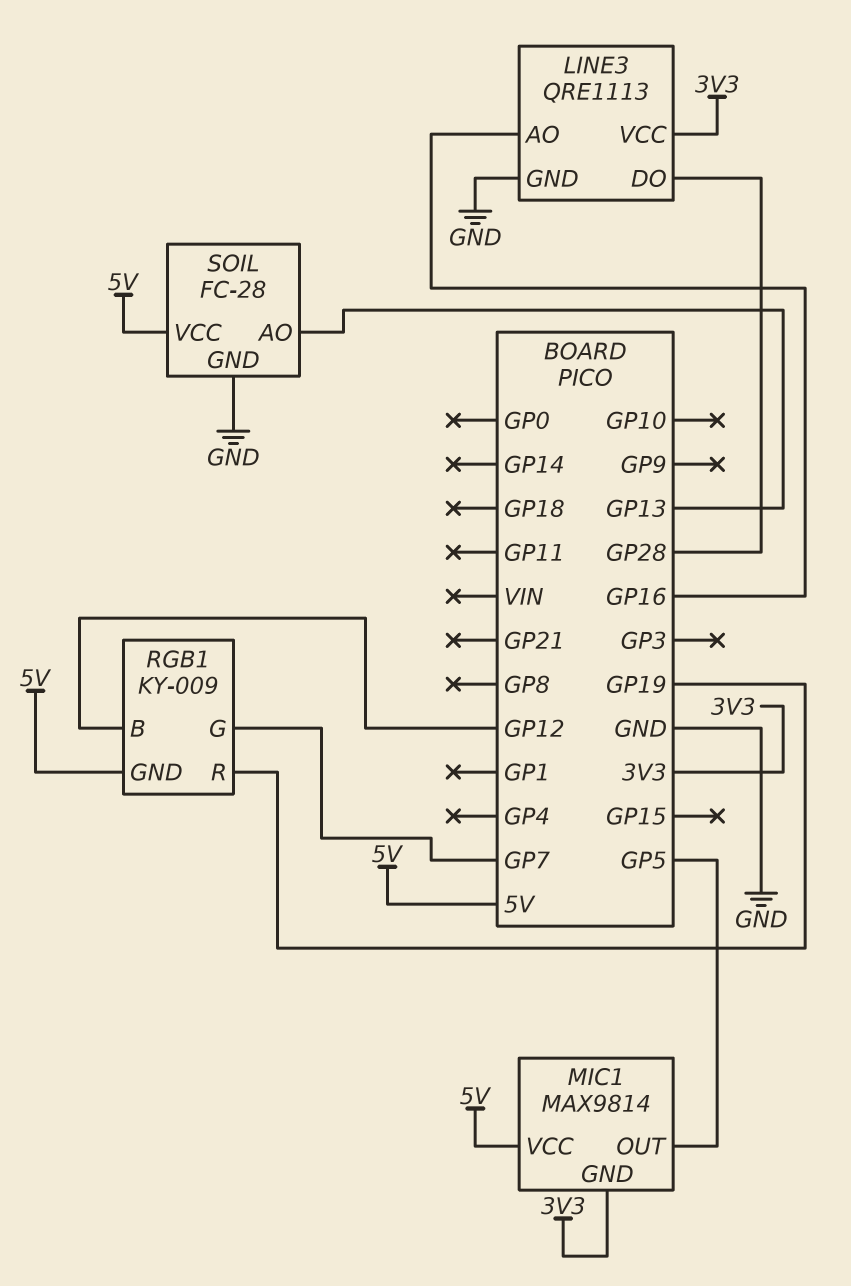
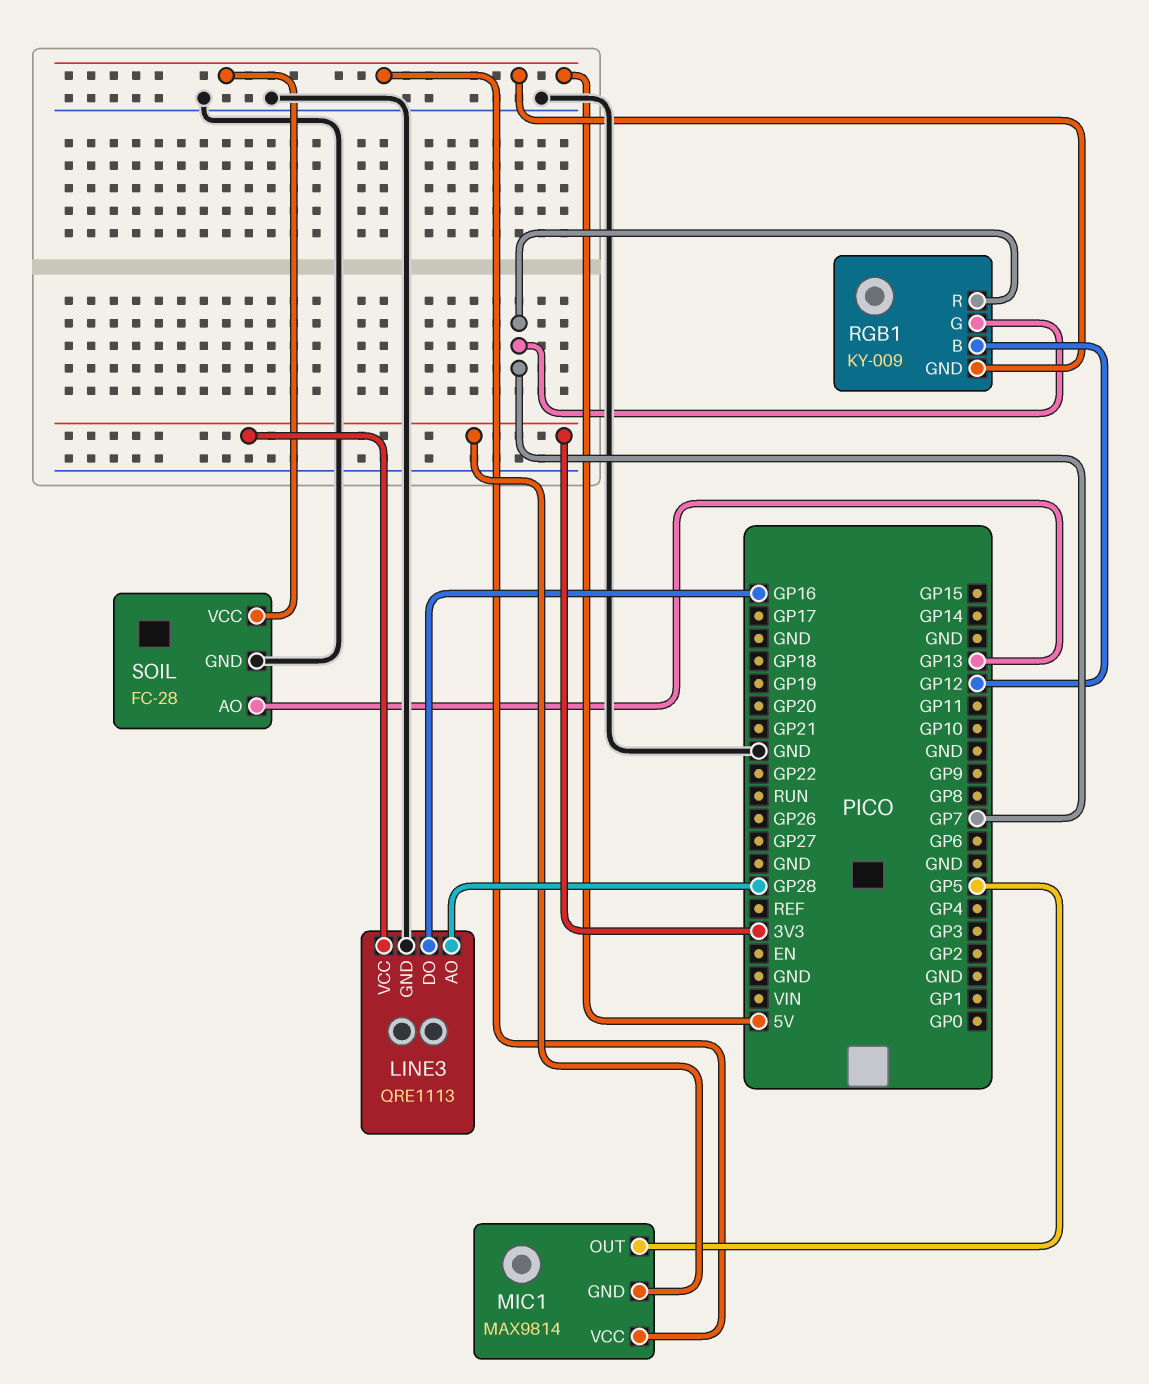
LINE3 pin AO: GP16 -> GP28
LINE3 pin DO: GP28 -> GP16
RGB1 pin R: GP19 -> GP7

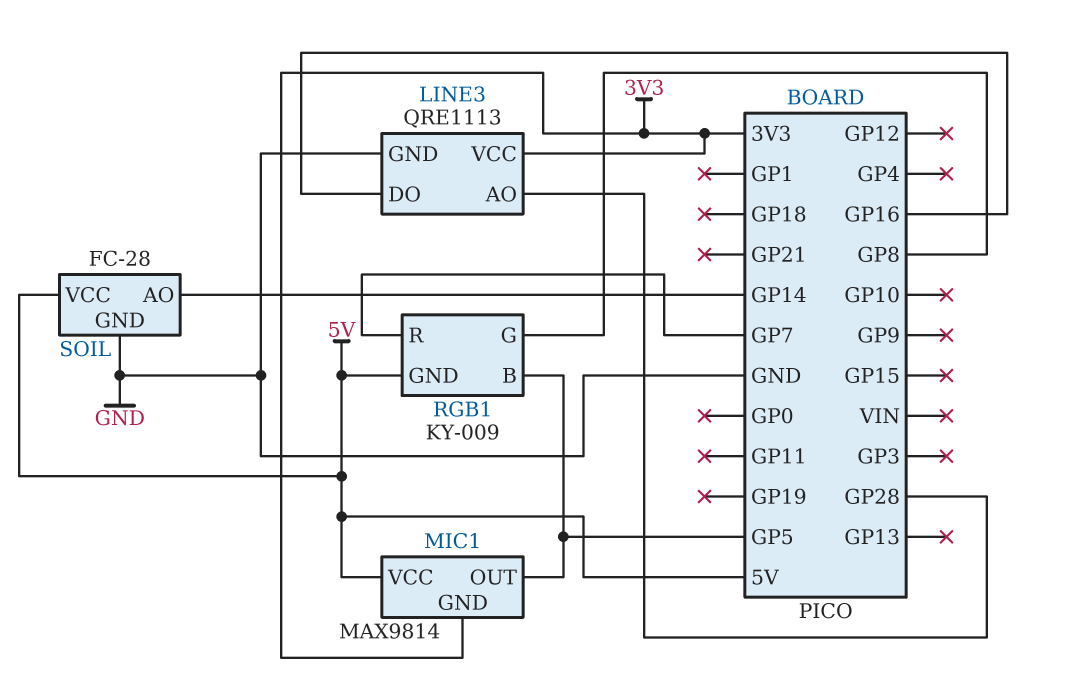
RGB1 pin B: GP12 -> GP5
RGB1 pin G: GP7 -> GP8
SOIL pin AO: GP13 -> GP14

